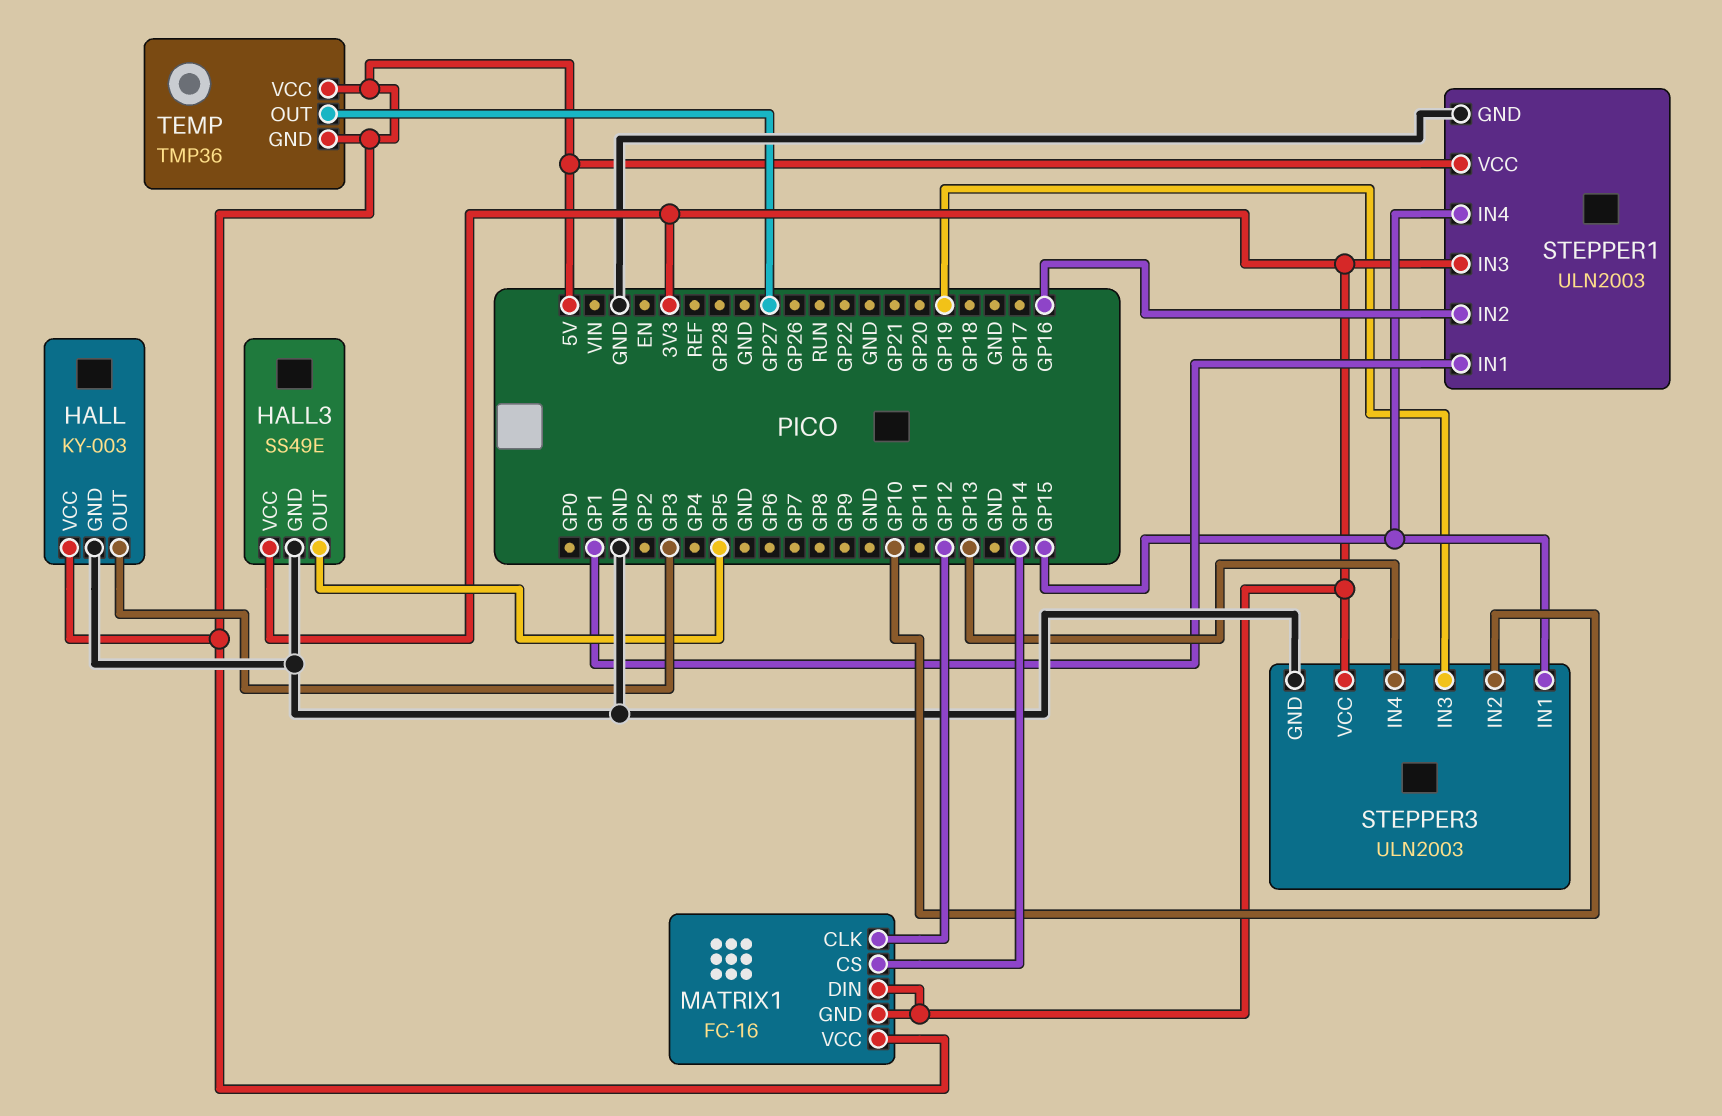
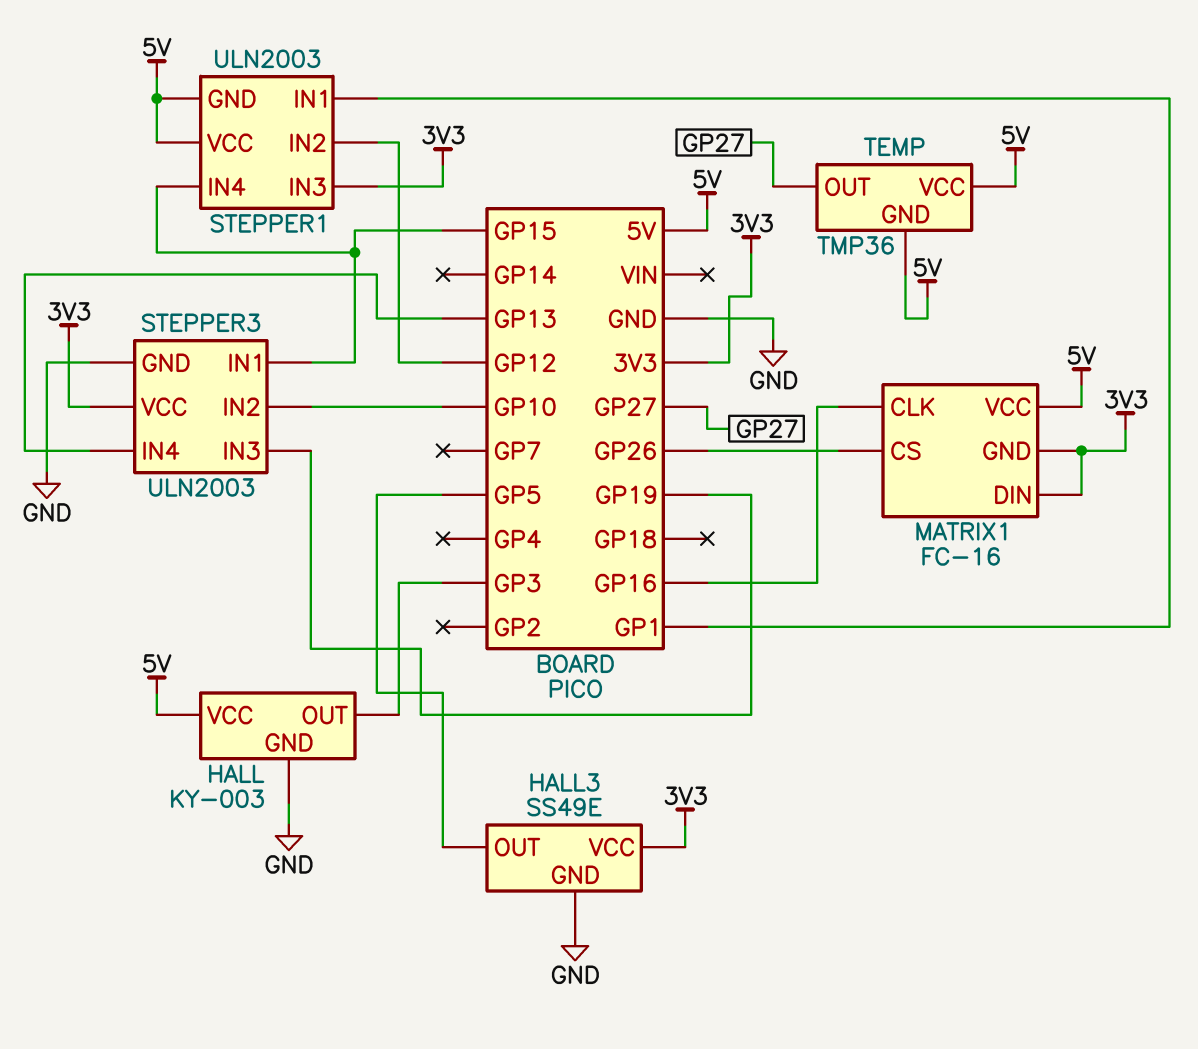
MATRIX1 pin CLK: GP12 -> GP16
MATRIX1 pin CS: GP14 -> GP26
STEPPER1 pin GND: GND -> 5V
STEPPER1 pin IN2: GP16 -> GP12

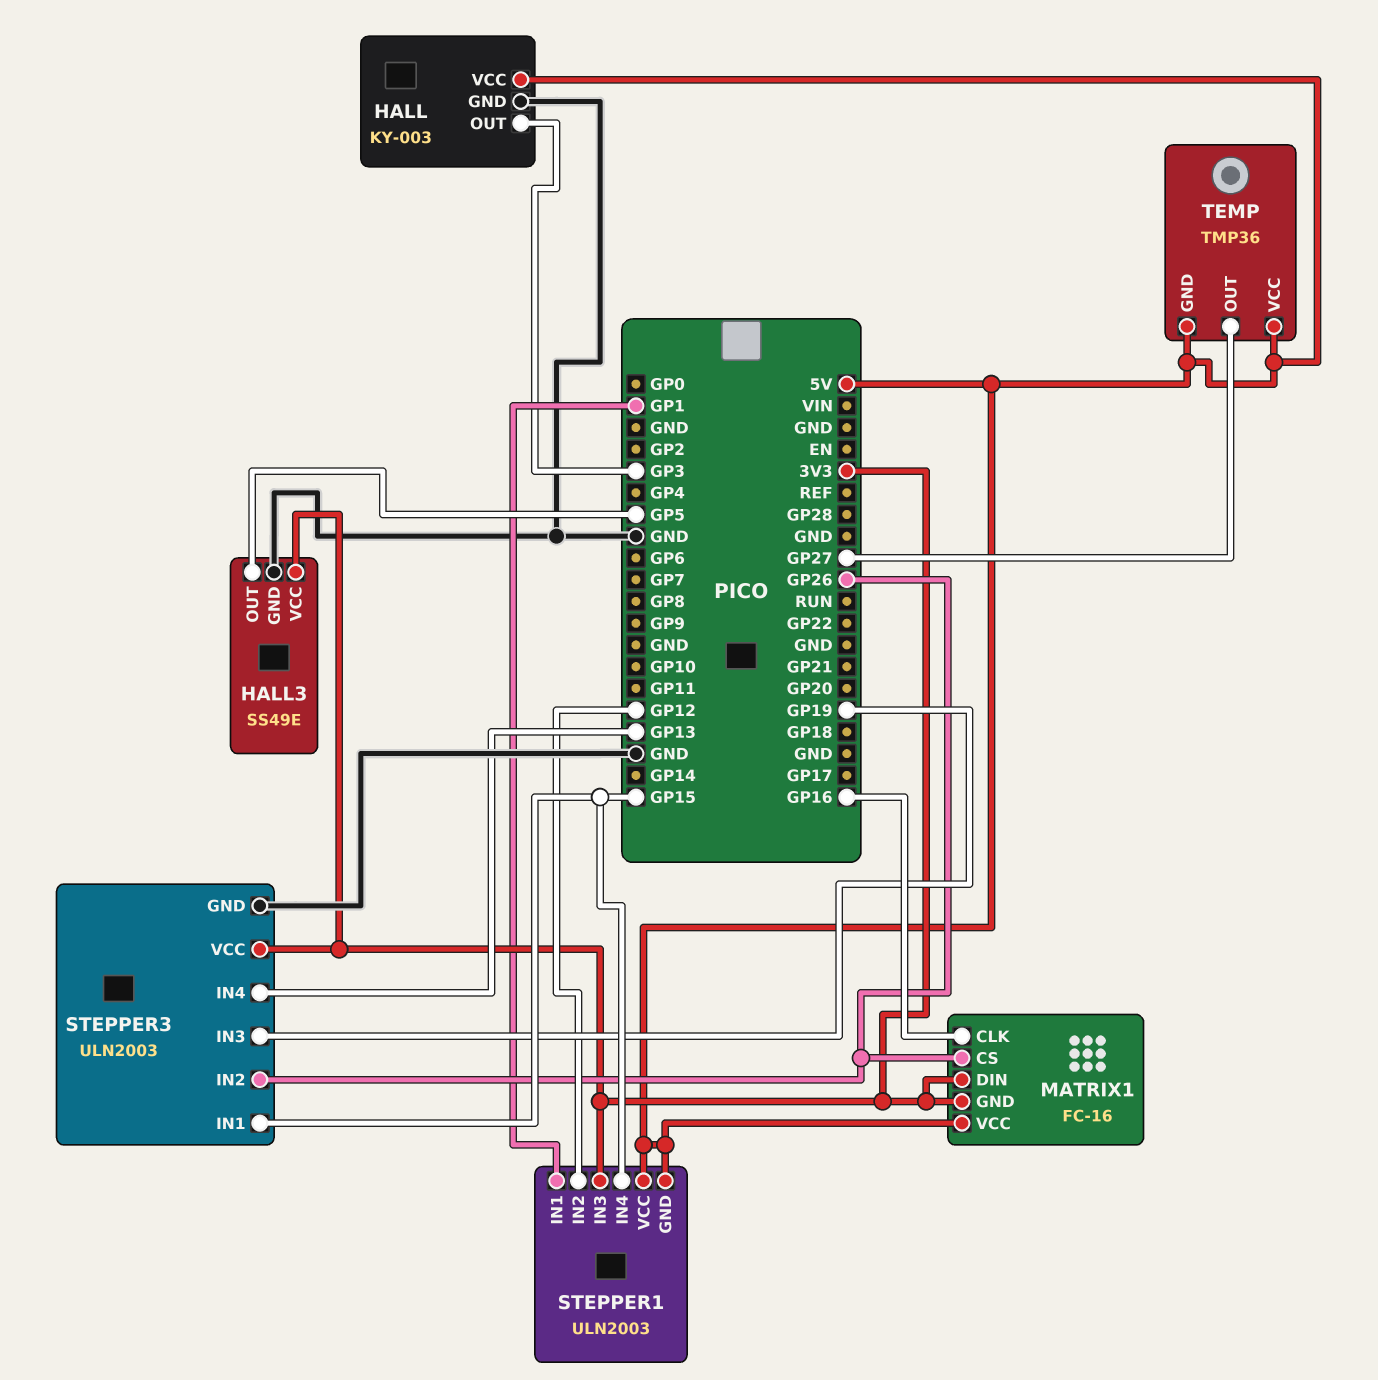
STEPPER3 pin IN2: GP10 -> GP26

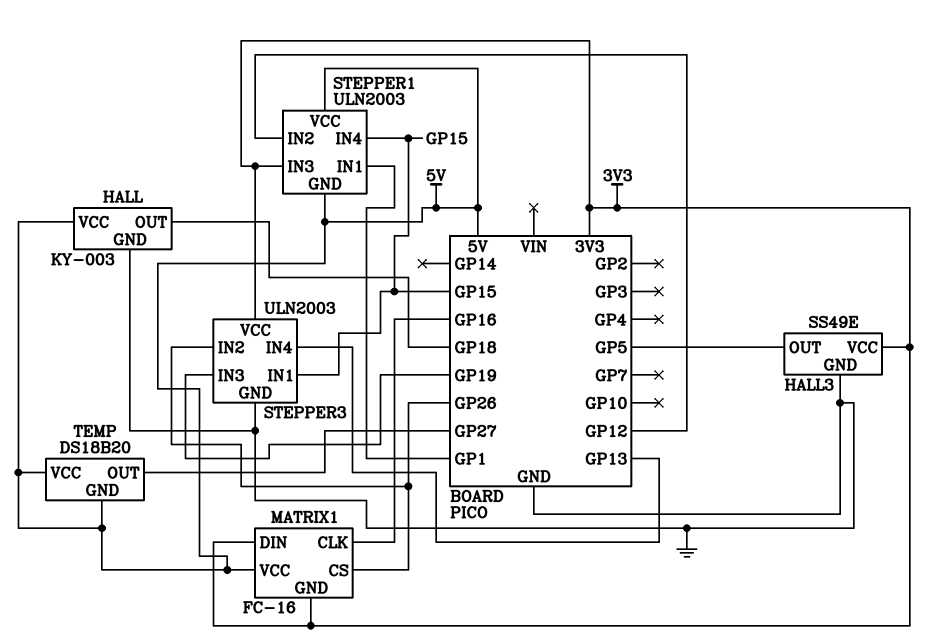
HALL pin OUT: GP3 -> GP18
TEMP: TMP36 -> DS18B20

